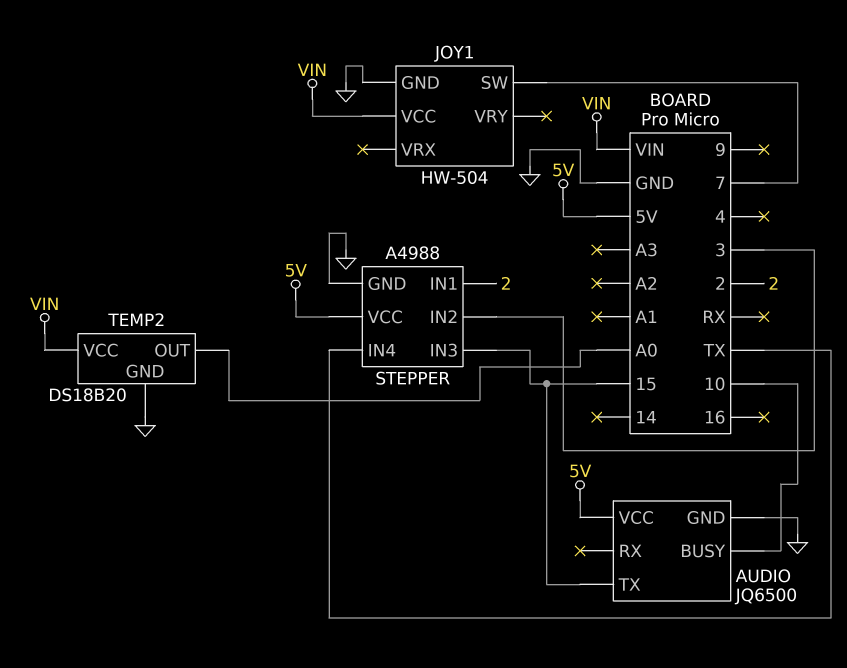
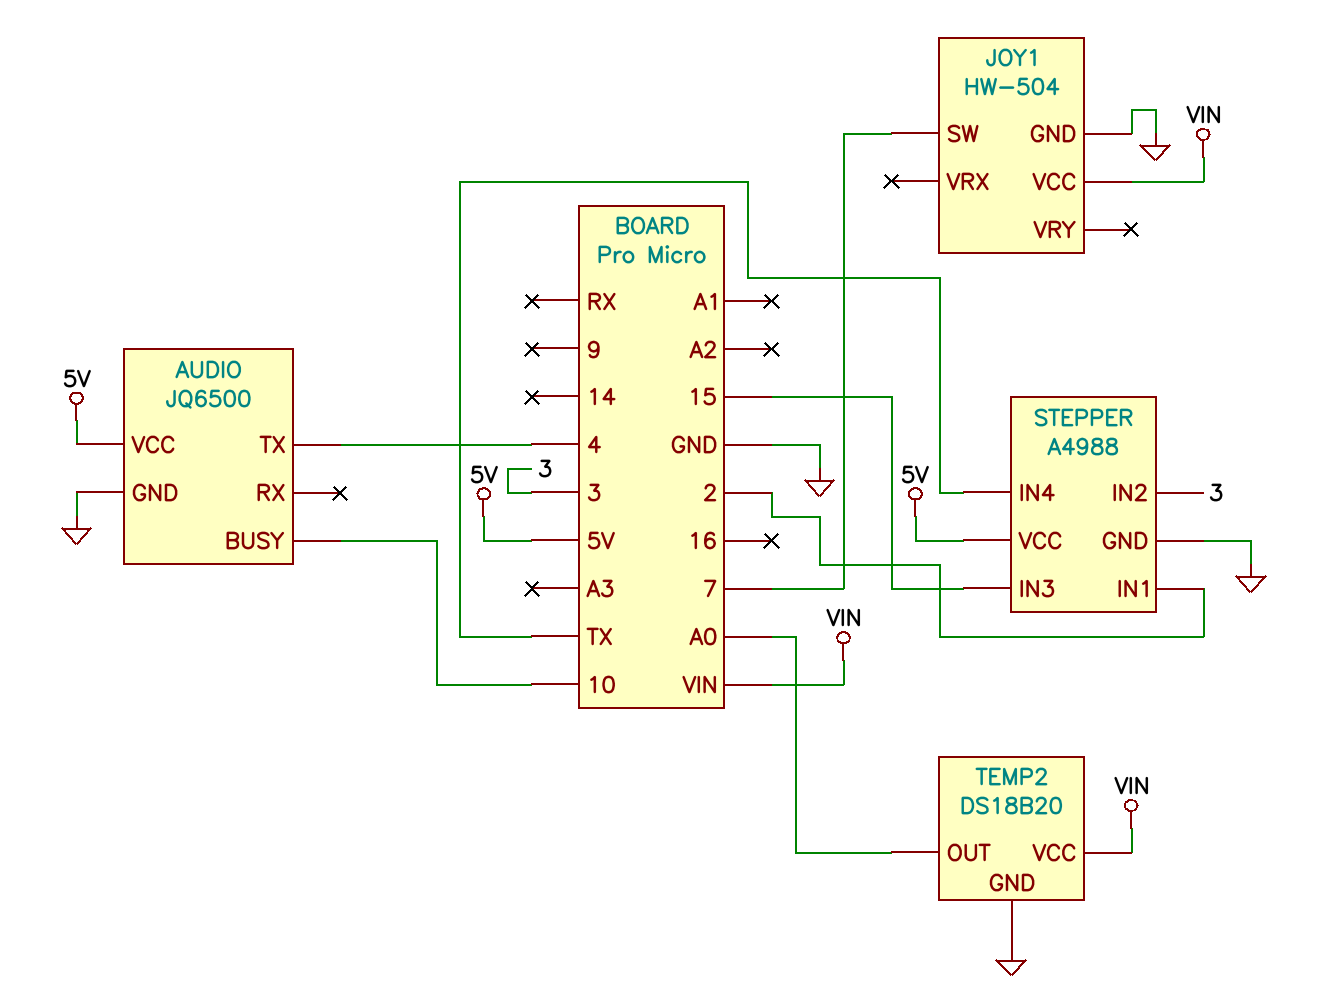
AUDIO pin TX: 15 -> 4

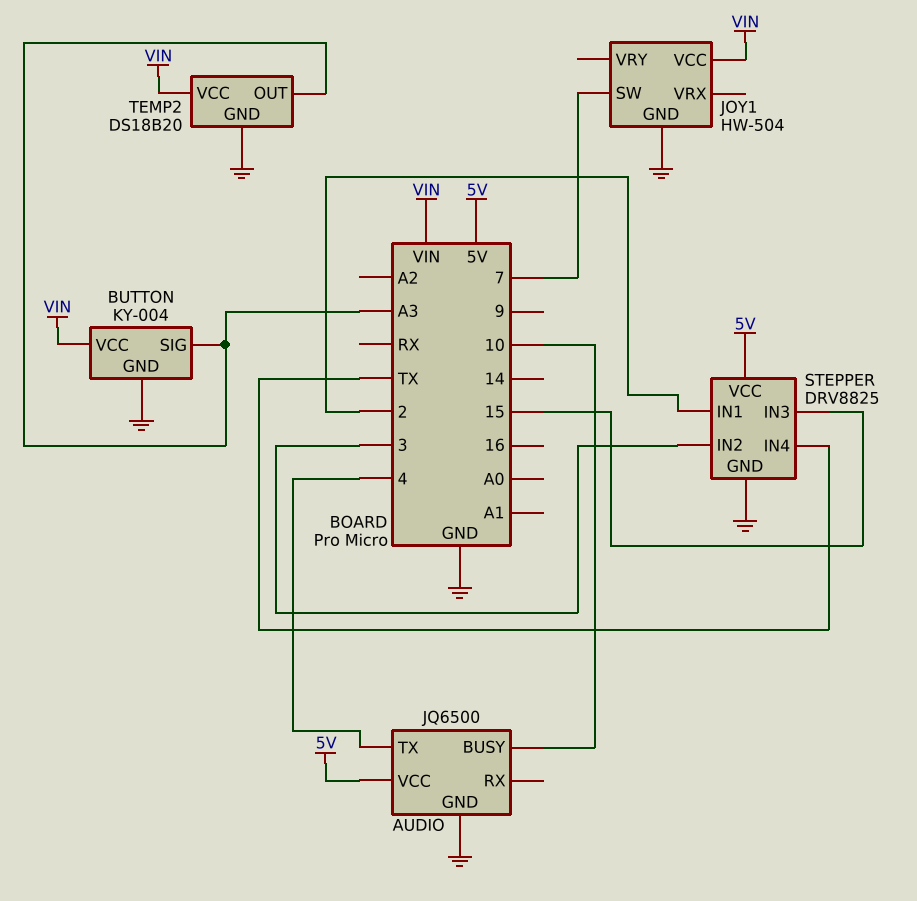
BUTTON: none -> KY-004
BUTTON pin GND: none -> GND
BUTTON pin SIG: none -> A3
BUTTON pin VCC: none -> VIN
STEPPER: A4988 -> DRV8825
TEMP2 pin OUT: A0 -> A3

